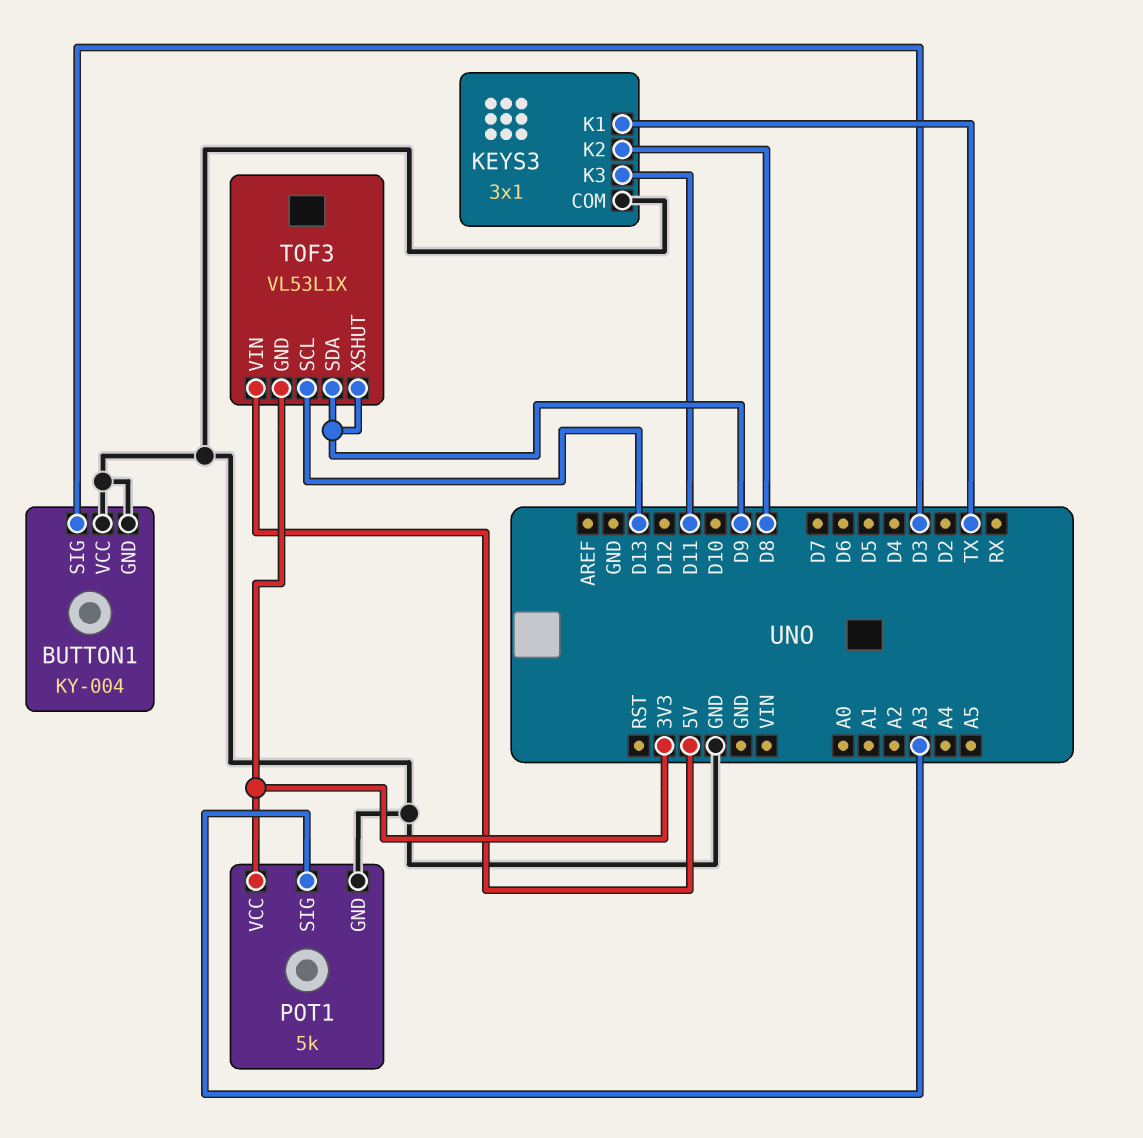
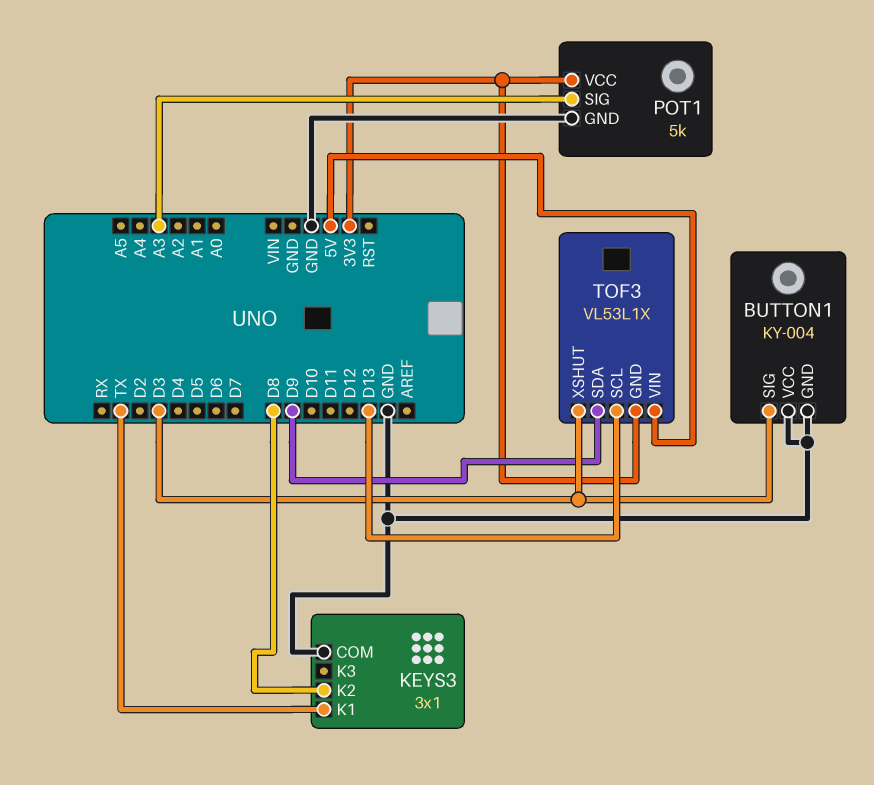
KEYS3 pin K3: D11 -> none
TOF3 pin XSHUT: D9 -> D3

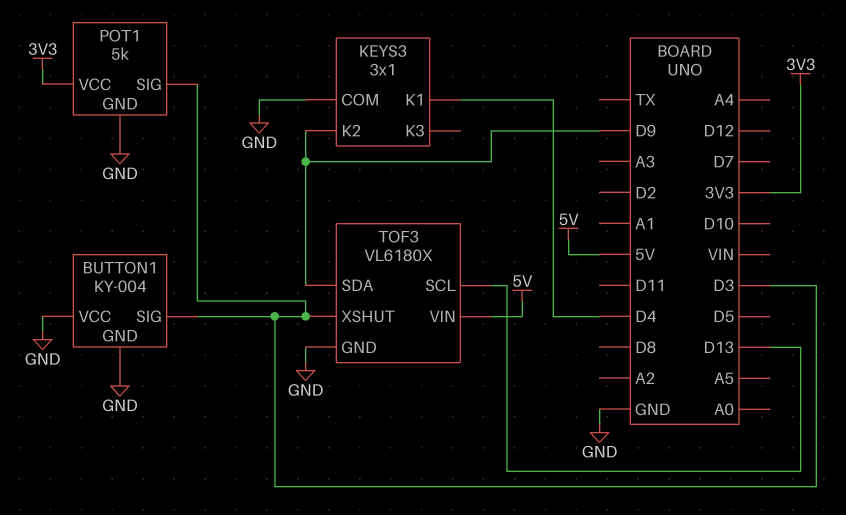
KEYS3 pin K1: TX -> D4
KEYS3 pin K2: D8 -> D9
POT1 pin SIG: A3 -> D3
TOF3: VL53L1X -> VL6180X
TOF3 pin GND: 3V3 -> GND

